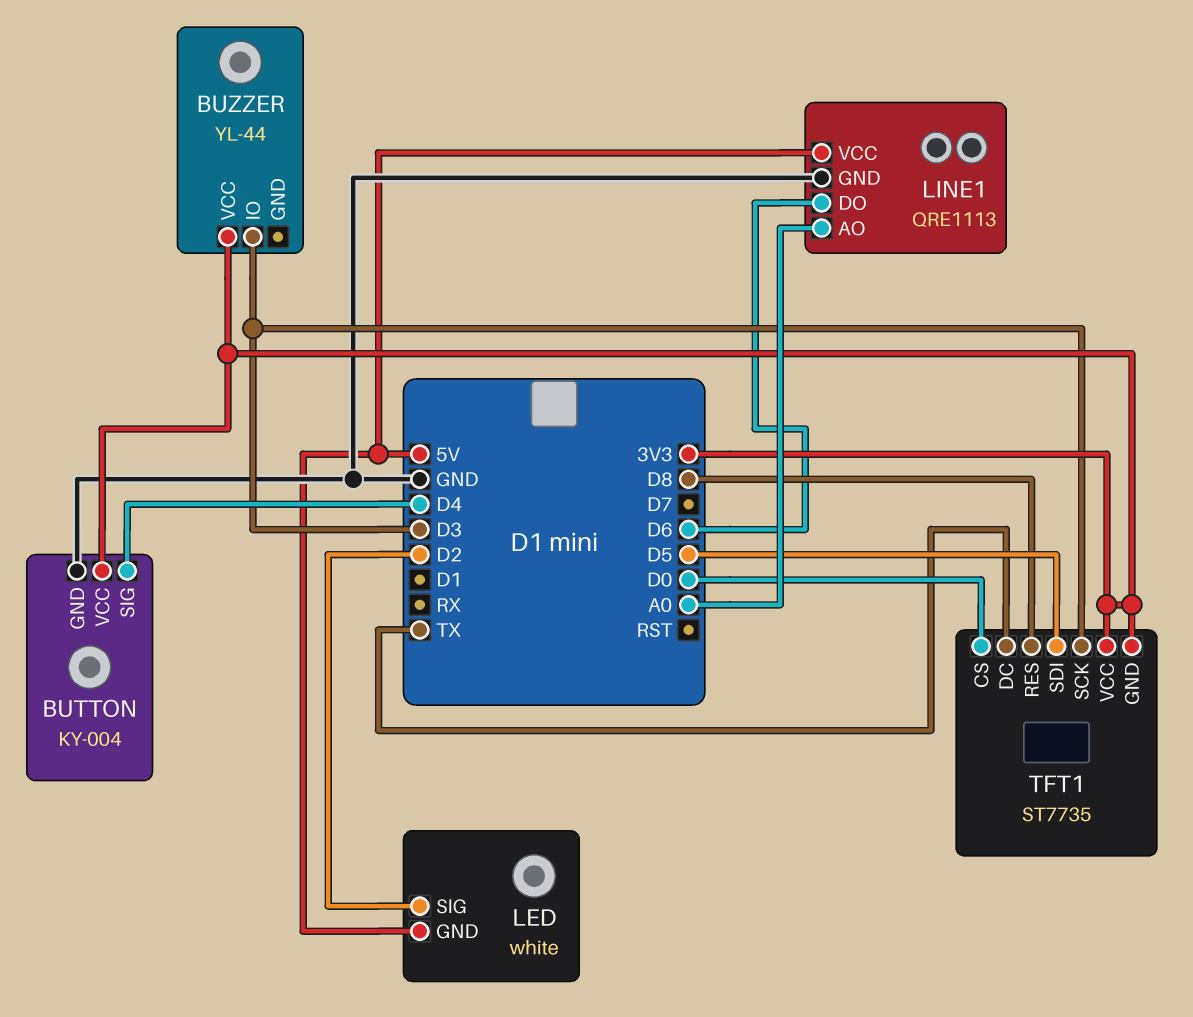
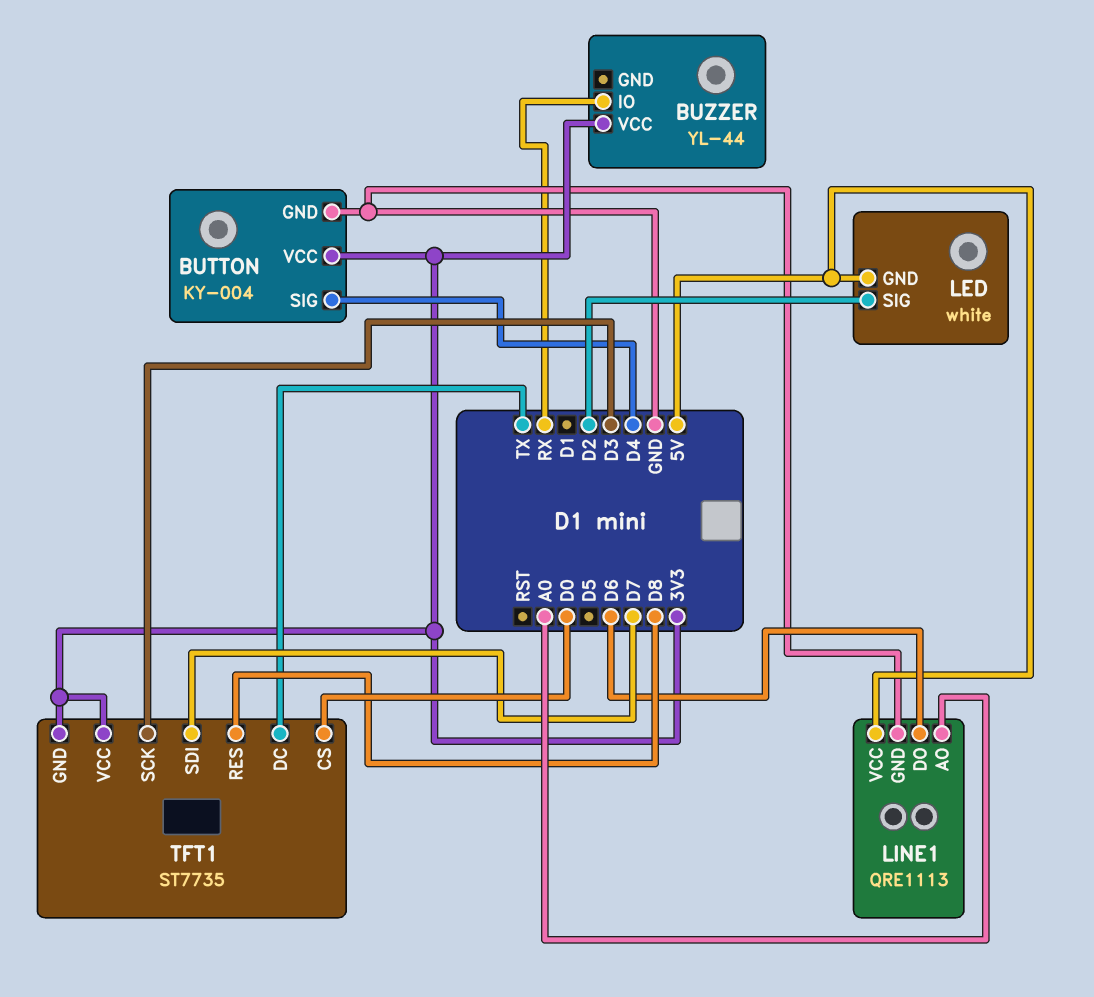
BUZZER pin IO: D3 -> RX
TFT1 pin SDI: D5 -> D7

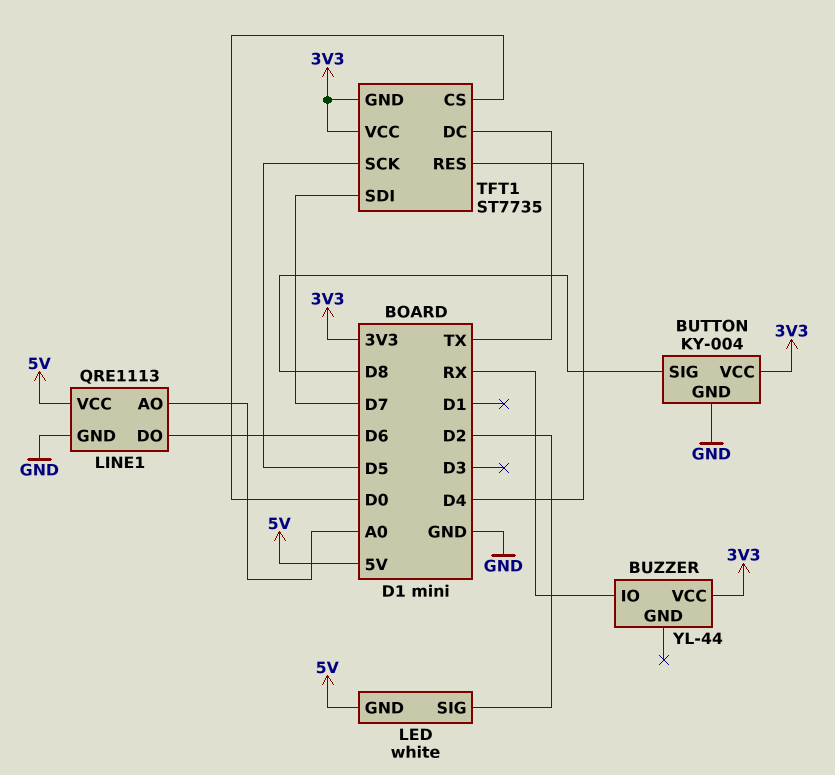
BUTTON pin SIG: D4 -> D8
TFT1 pin RES: D8 -> D4
TFT1 pin SCK: D3 -> D5

